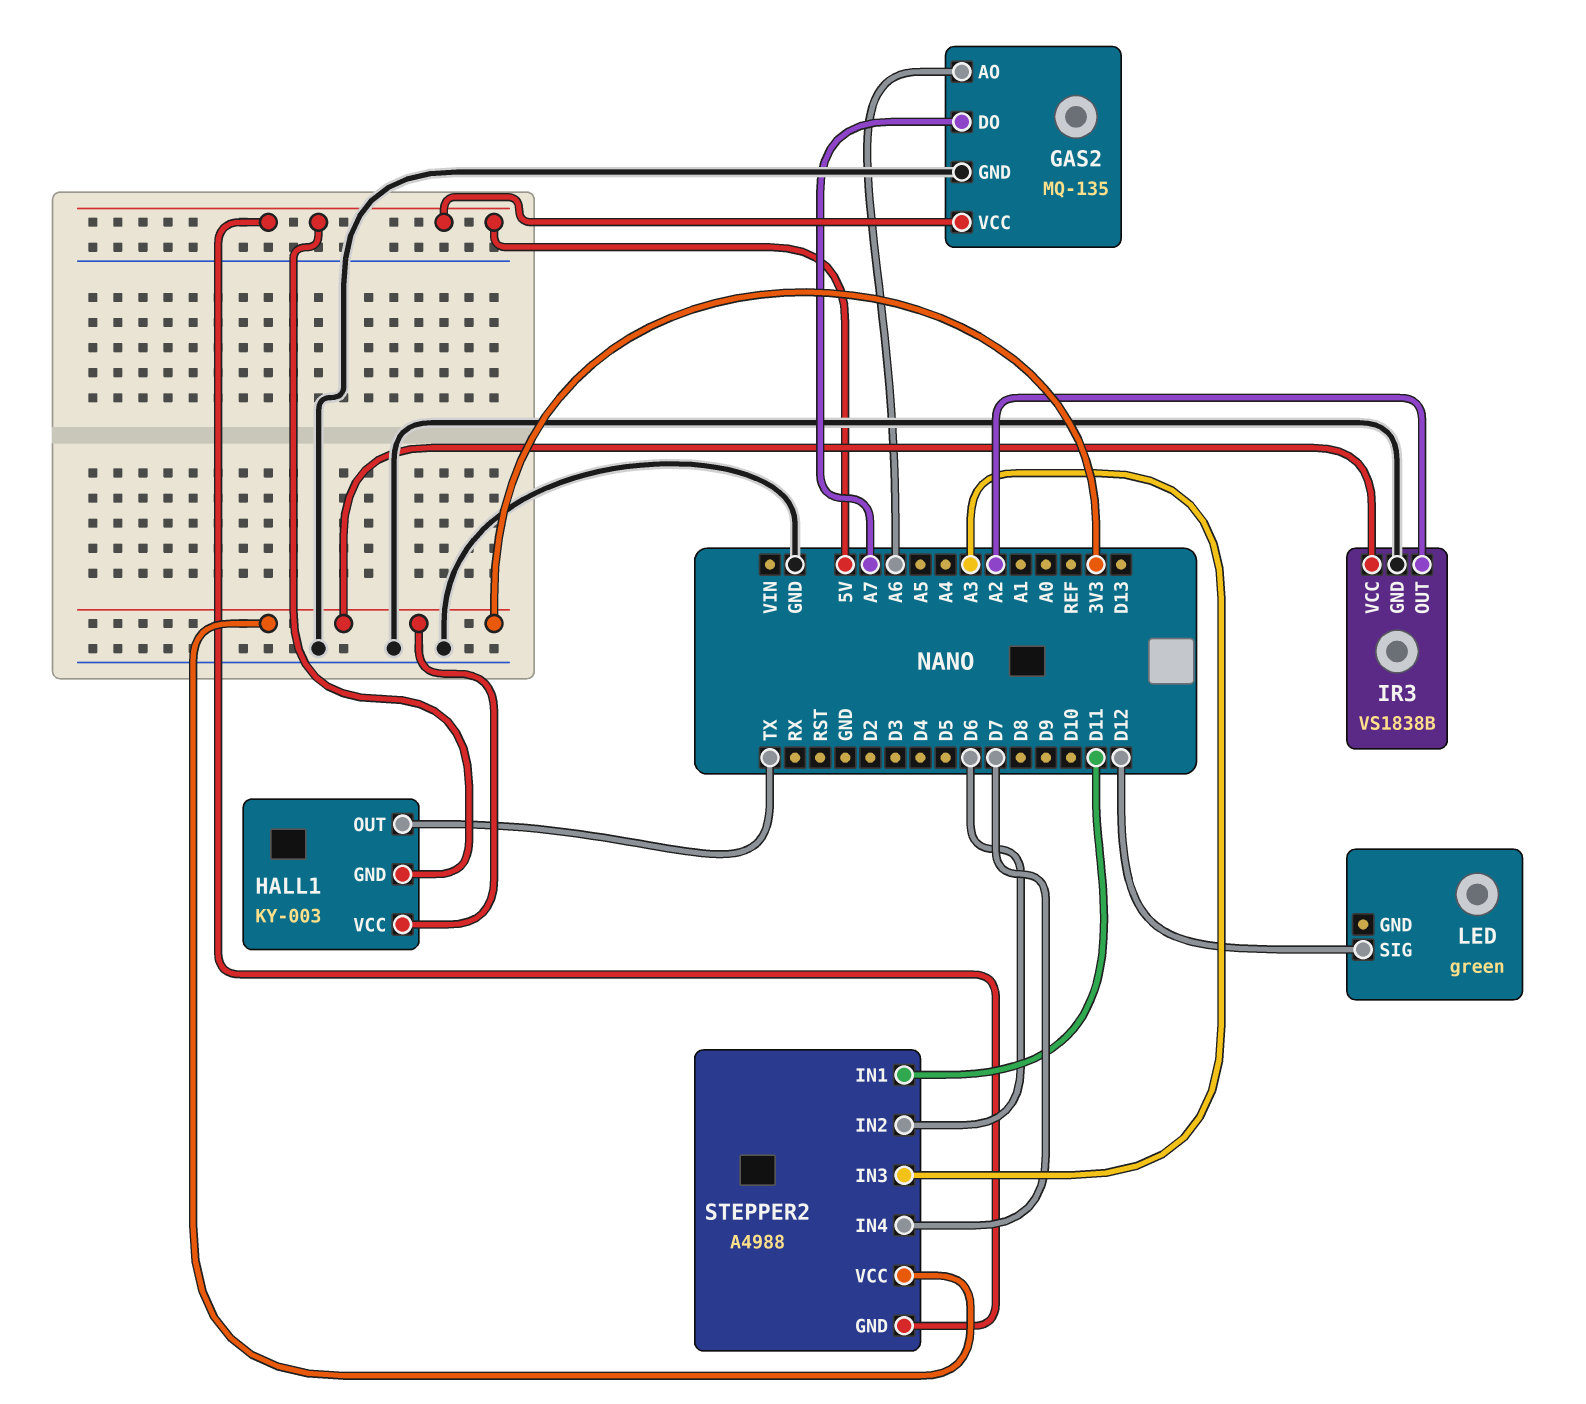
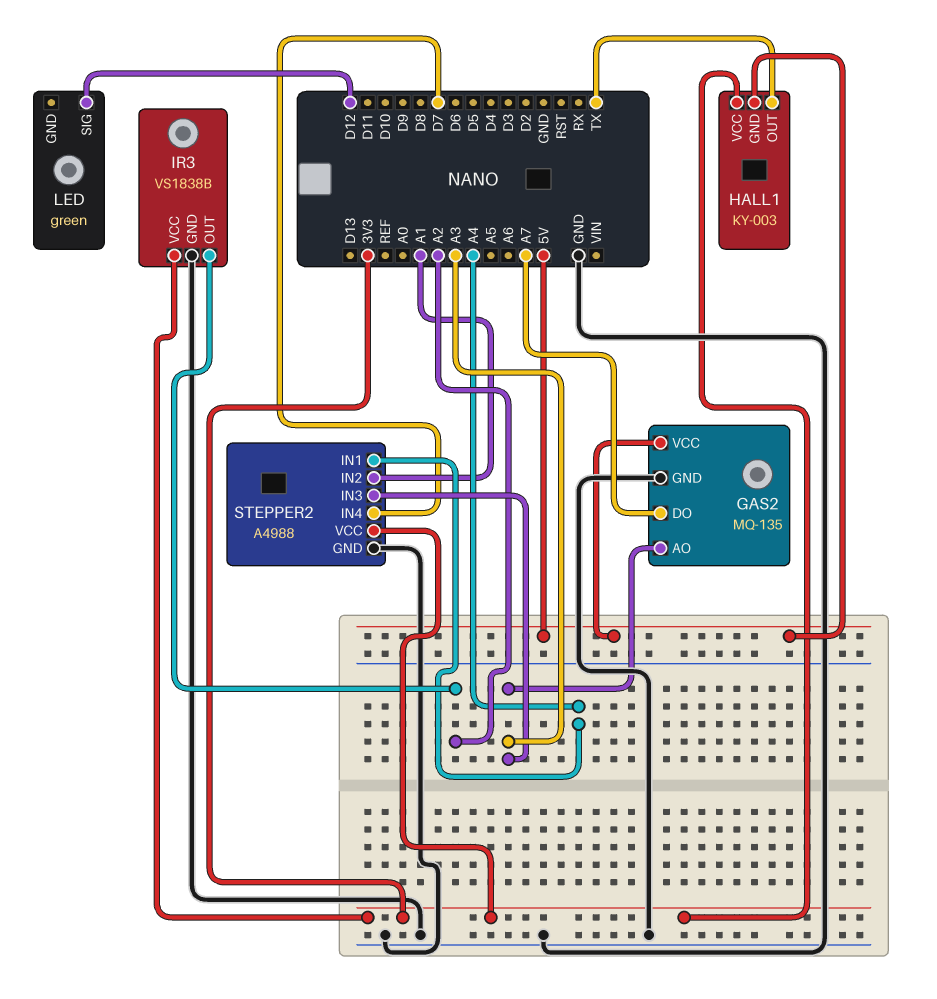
GAS2 pin AO: A6 -> A3
STEPPER2 pin GND: 5V -> GND
STEPPER2 pin IN1: D11 -> A4
STEPPER2 pin IN2: D6 -> A1

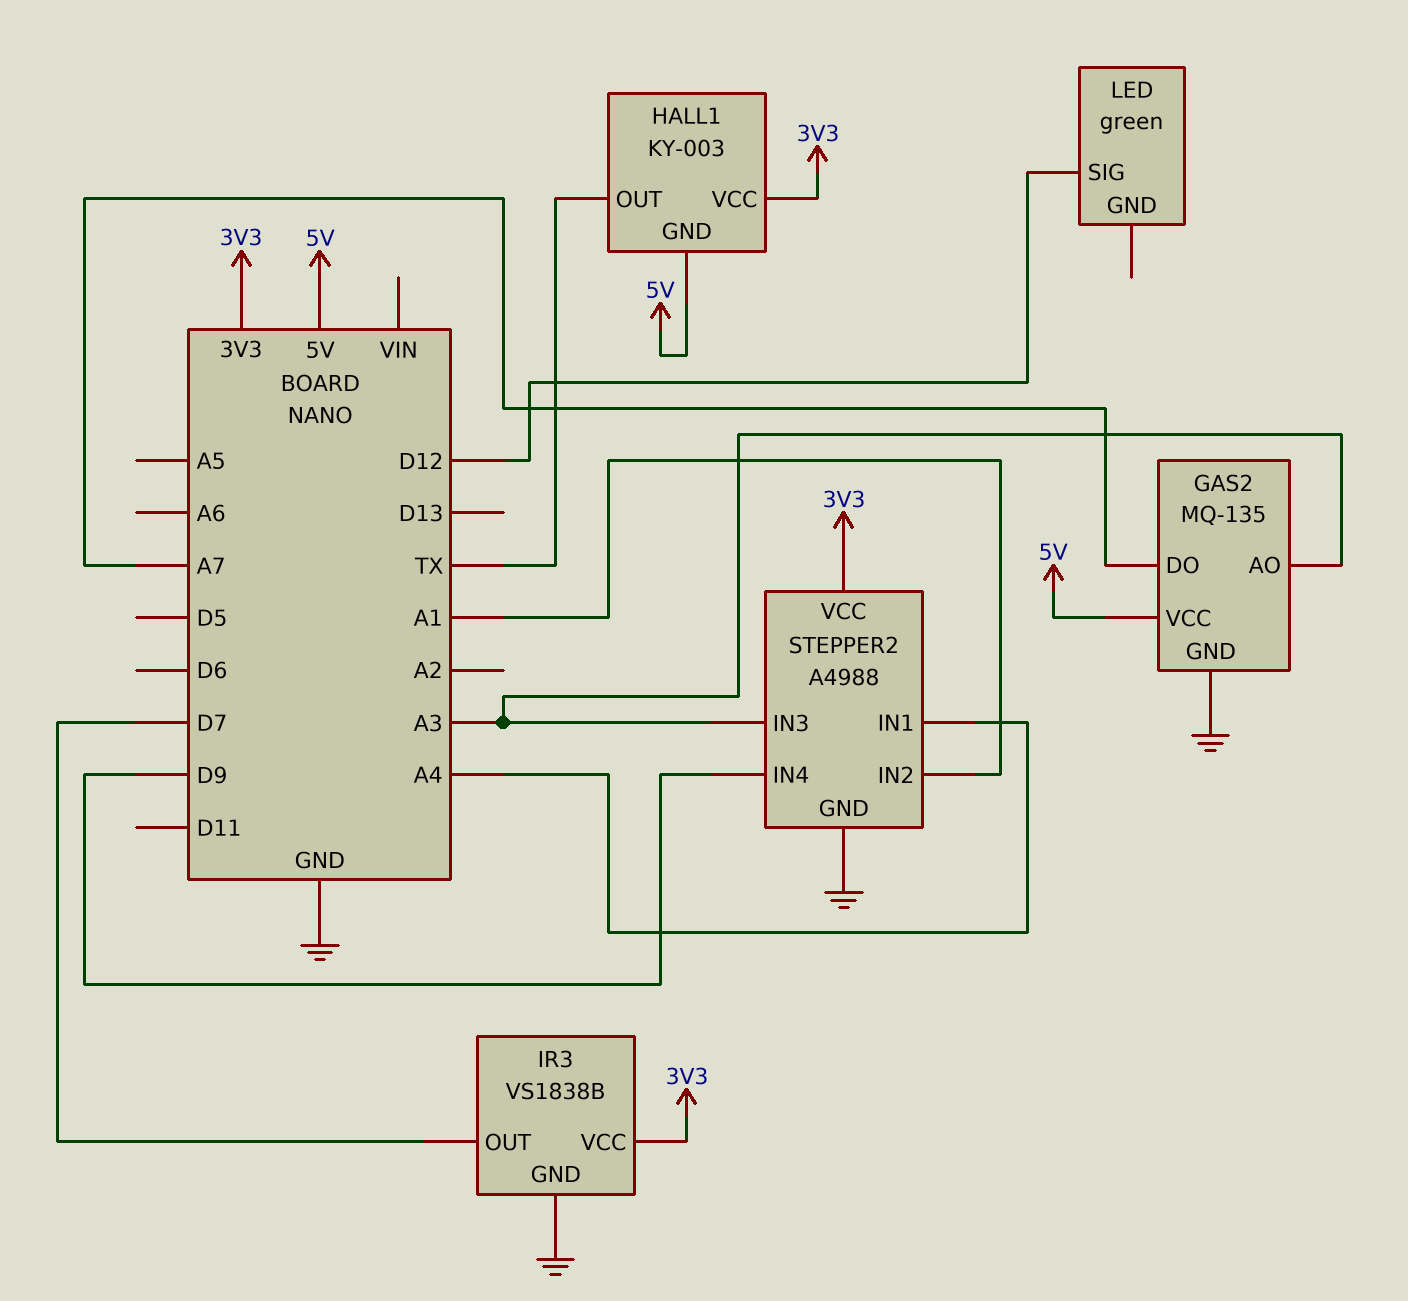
IR3 pin OUT: A2 -> D7
STEPPER2 pin IN4: D7 -> D9

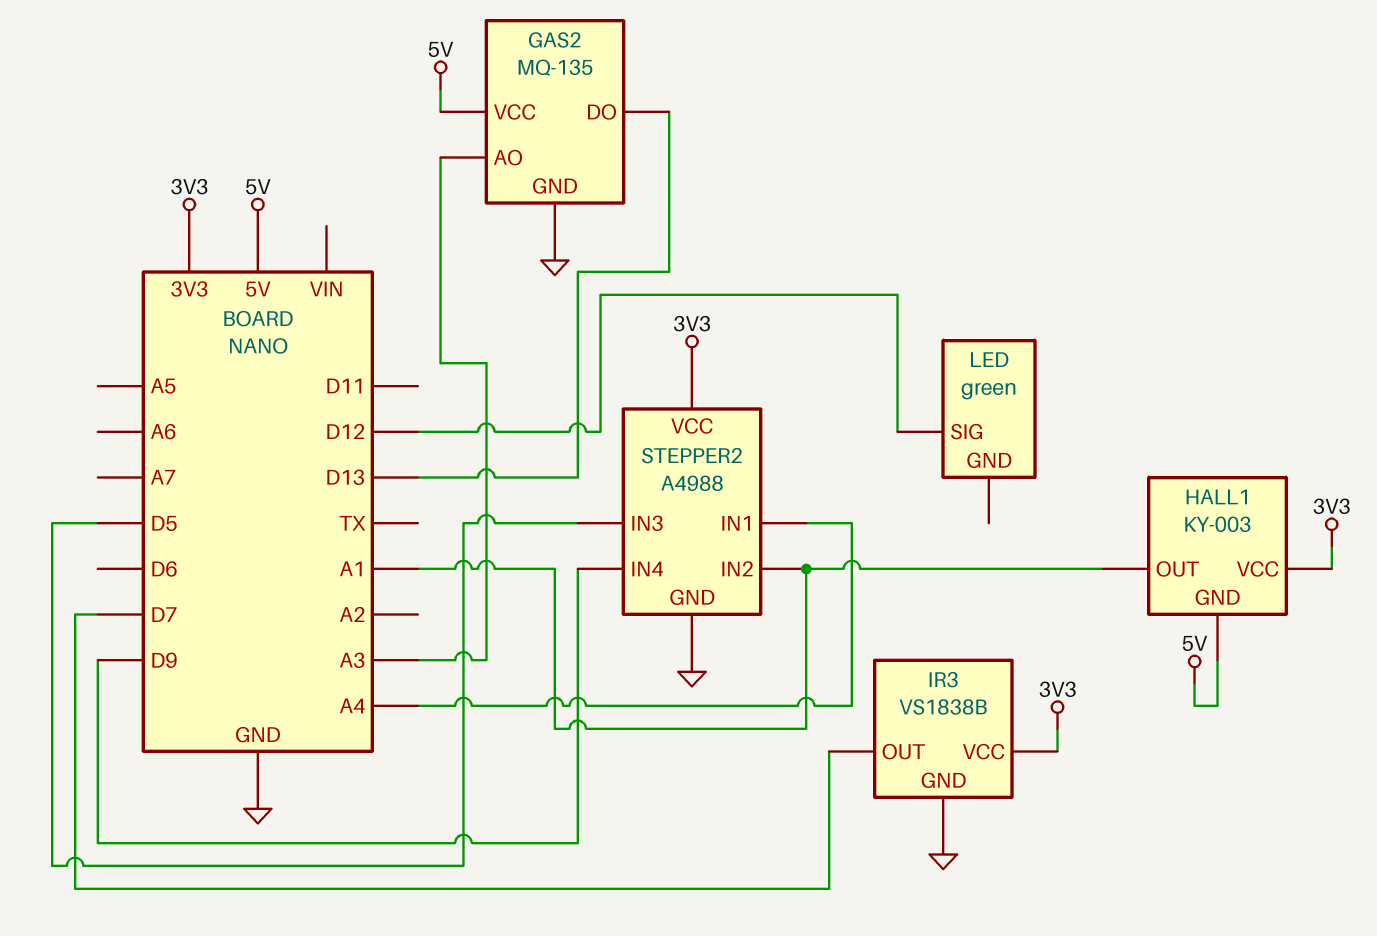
GAS2 pin DO: A7 -> D13
HALL1 pin OUT: TX -> A1
STEPPER2 pin IN3: A3 -> D5

